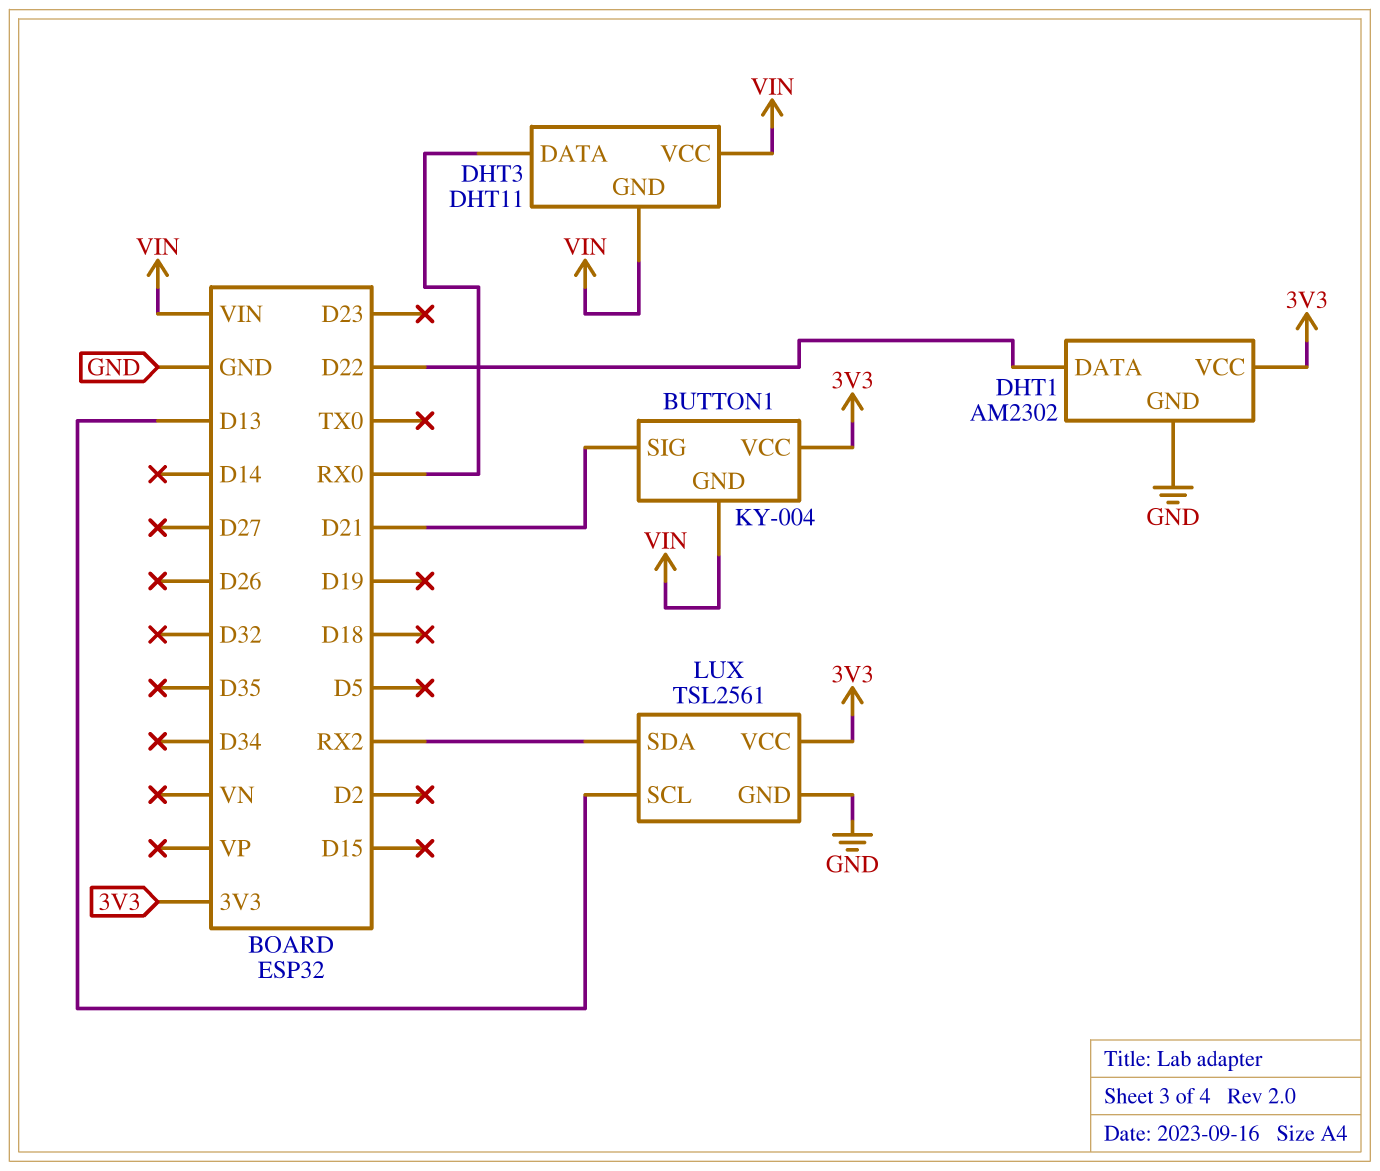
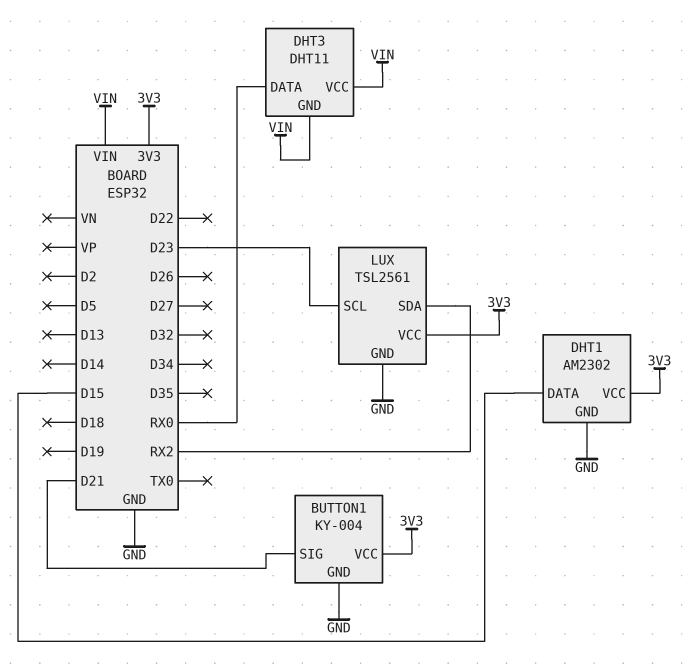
BUTTON1 pin GND: VIN -> GND
DHT1 pin DATA: D22 -> D15
LUX pin SCL: D13 -> D23

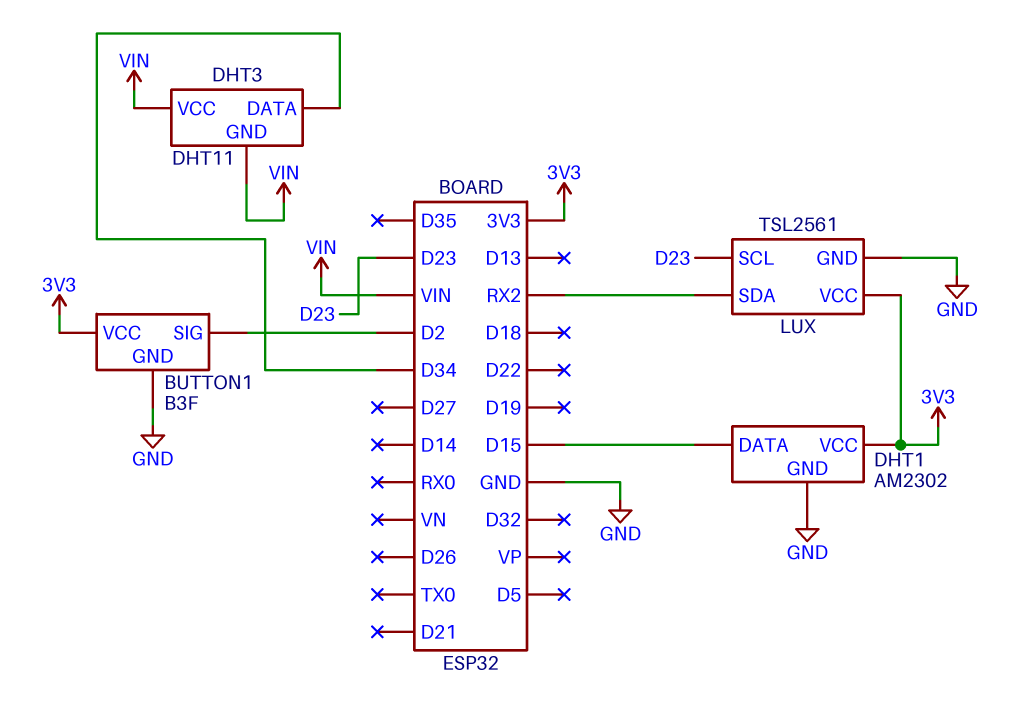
BUTTON1: KY-004 -> B3F
BUTTON1 pin SIG: D21 -> D2
DHT3 pin DATA: RX0 -> D34

